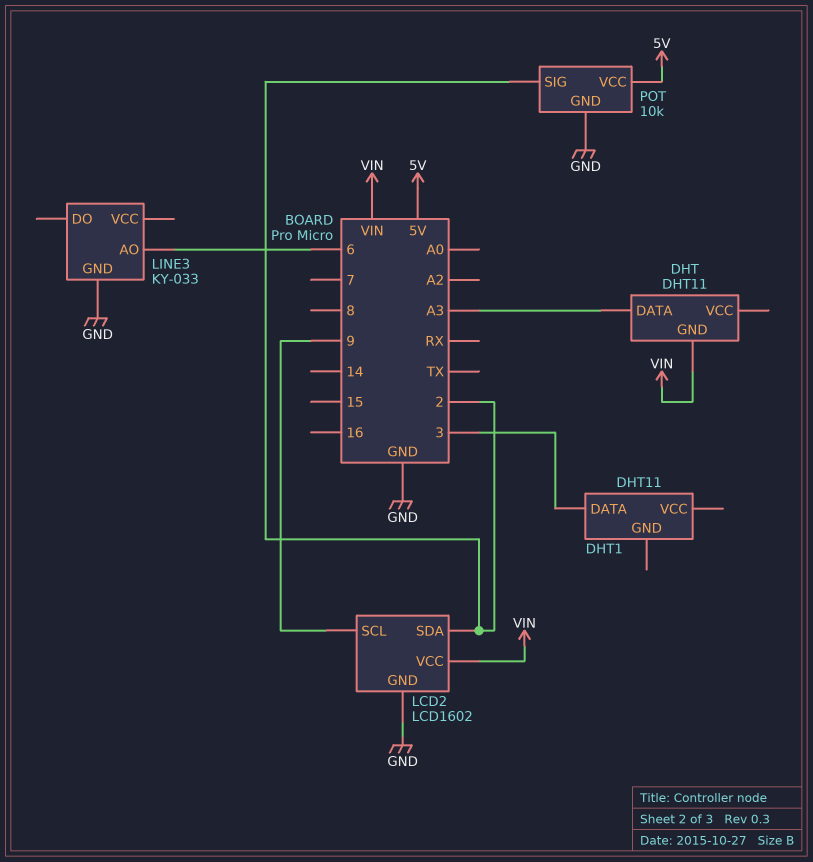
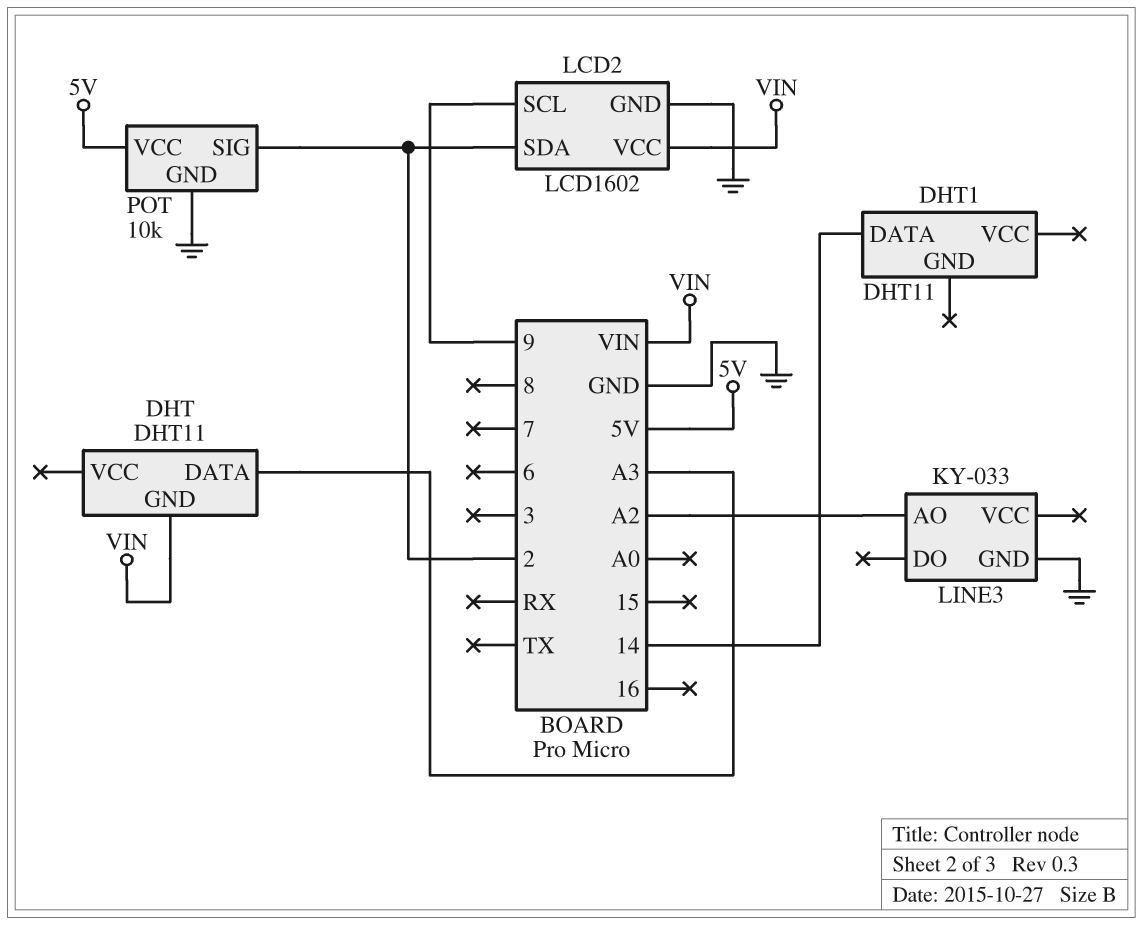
DHT1 pin DATA: 3 -> 14
LINE3 pin AO: 6 -> A2

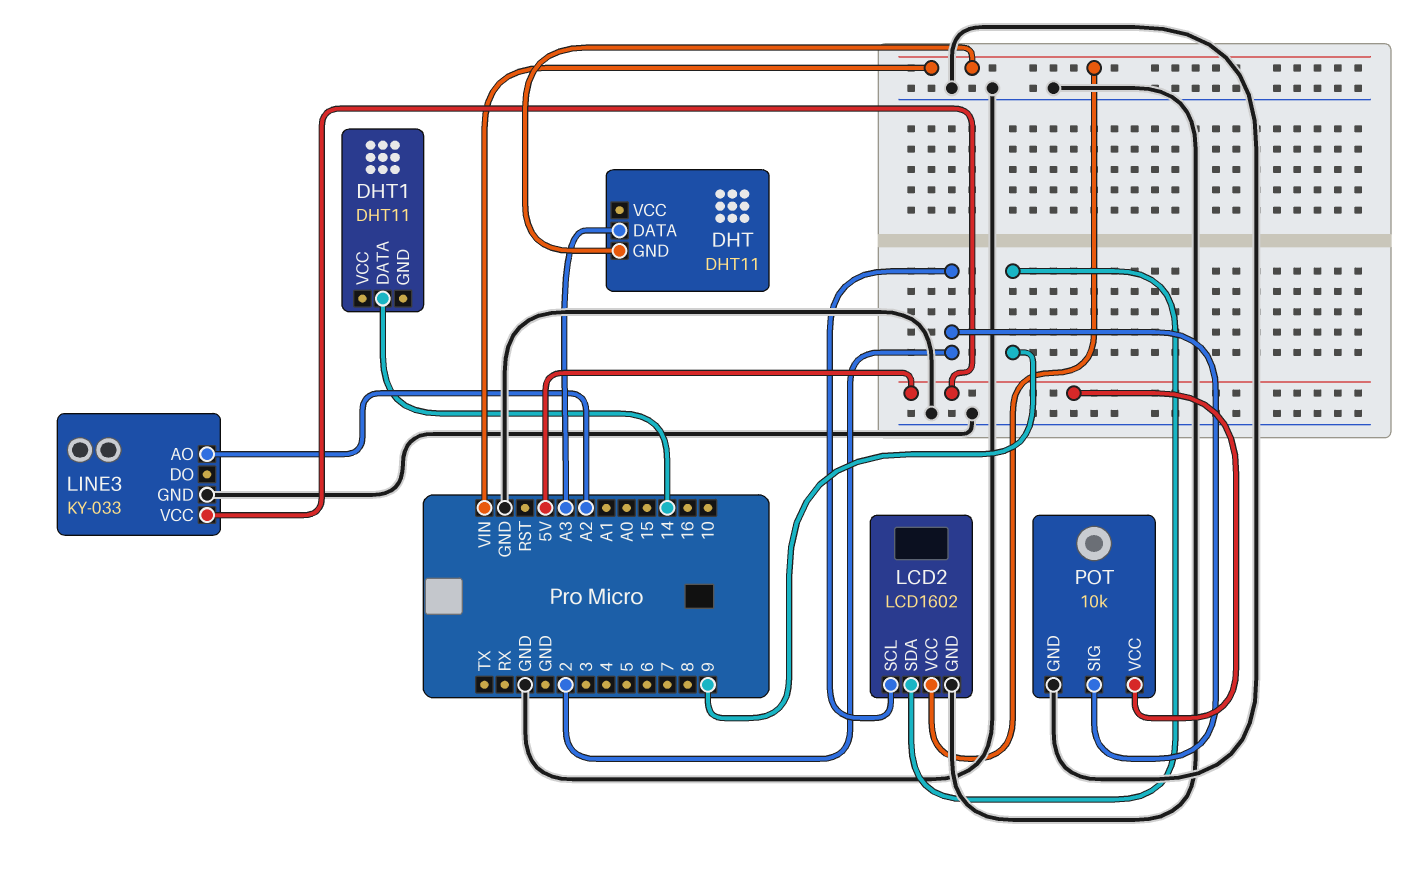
LCD2 pin SCL: 9 -> 2
LCD2 pin SDA: 2 -> 9
LINE3 pin VCC: none -> 5V

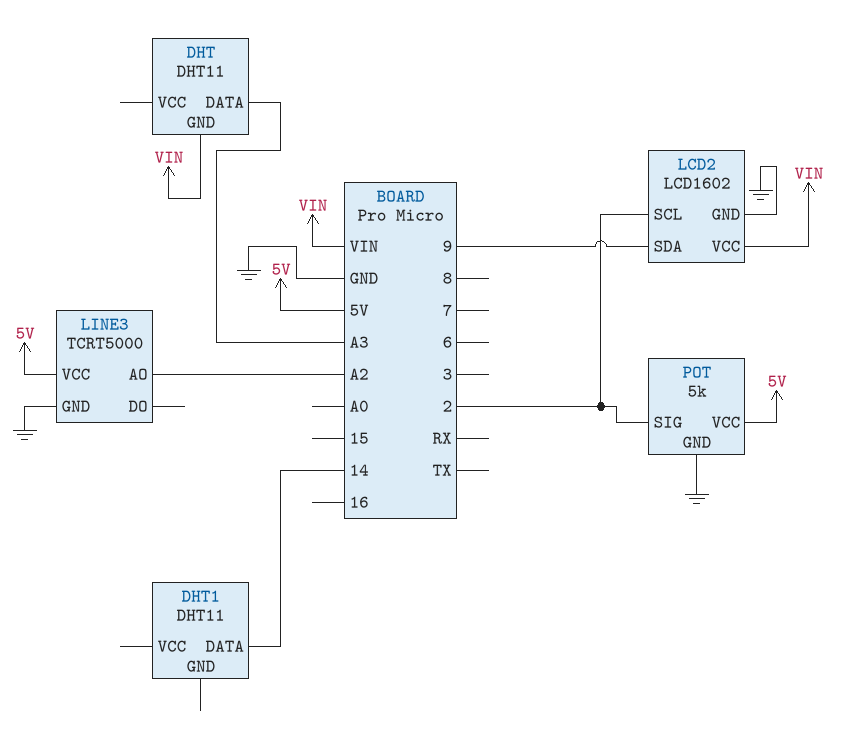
LINE3: KY-033 -> TCRT5000
POT: 10k -> 5k

